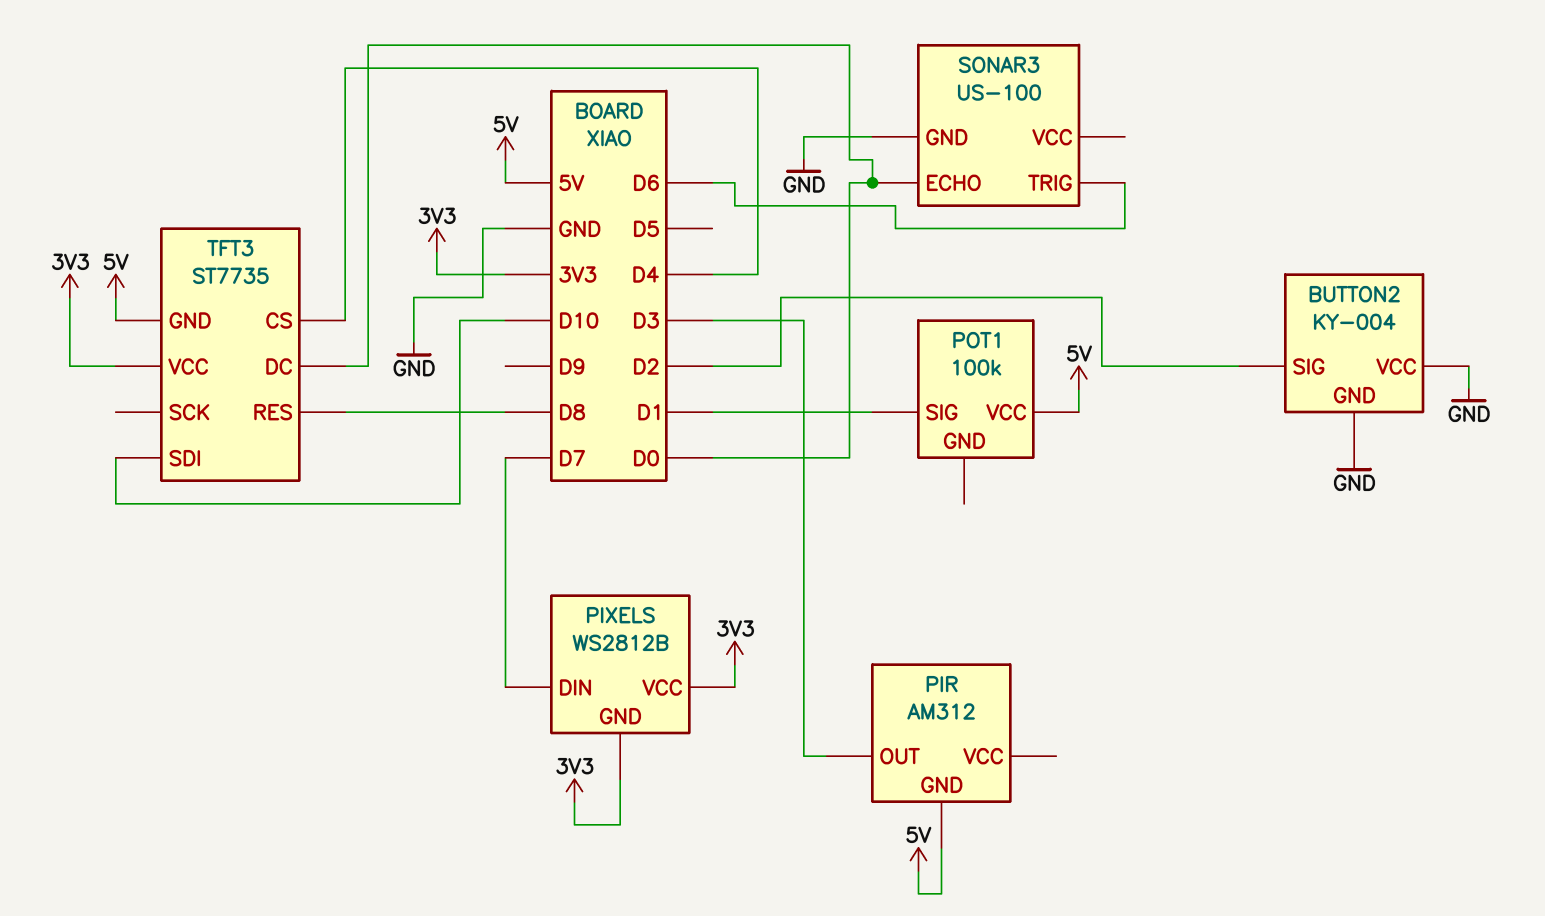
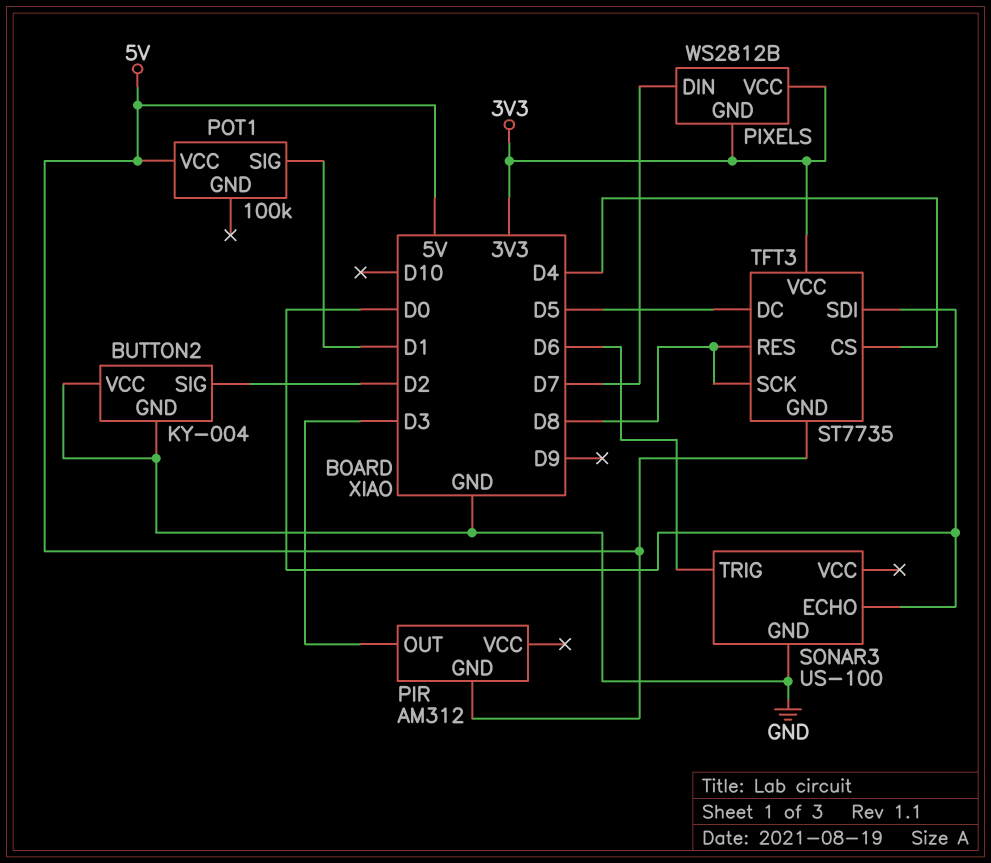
TFT3 pin DC: D0 -> D5
TFT3 pin SCK: none -> D8
TFT3 pin SDI: D10 -> D0

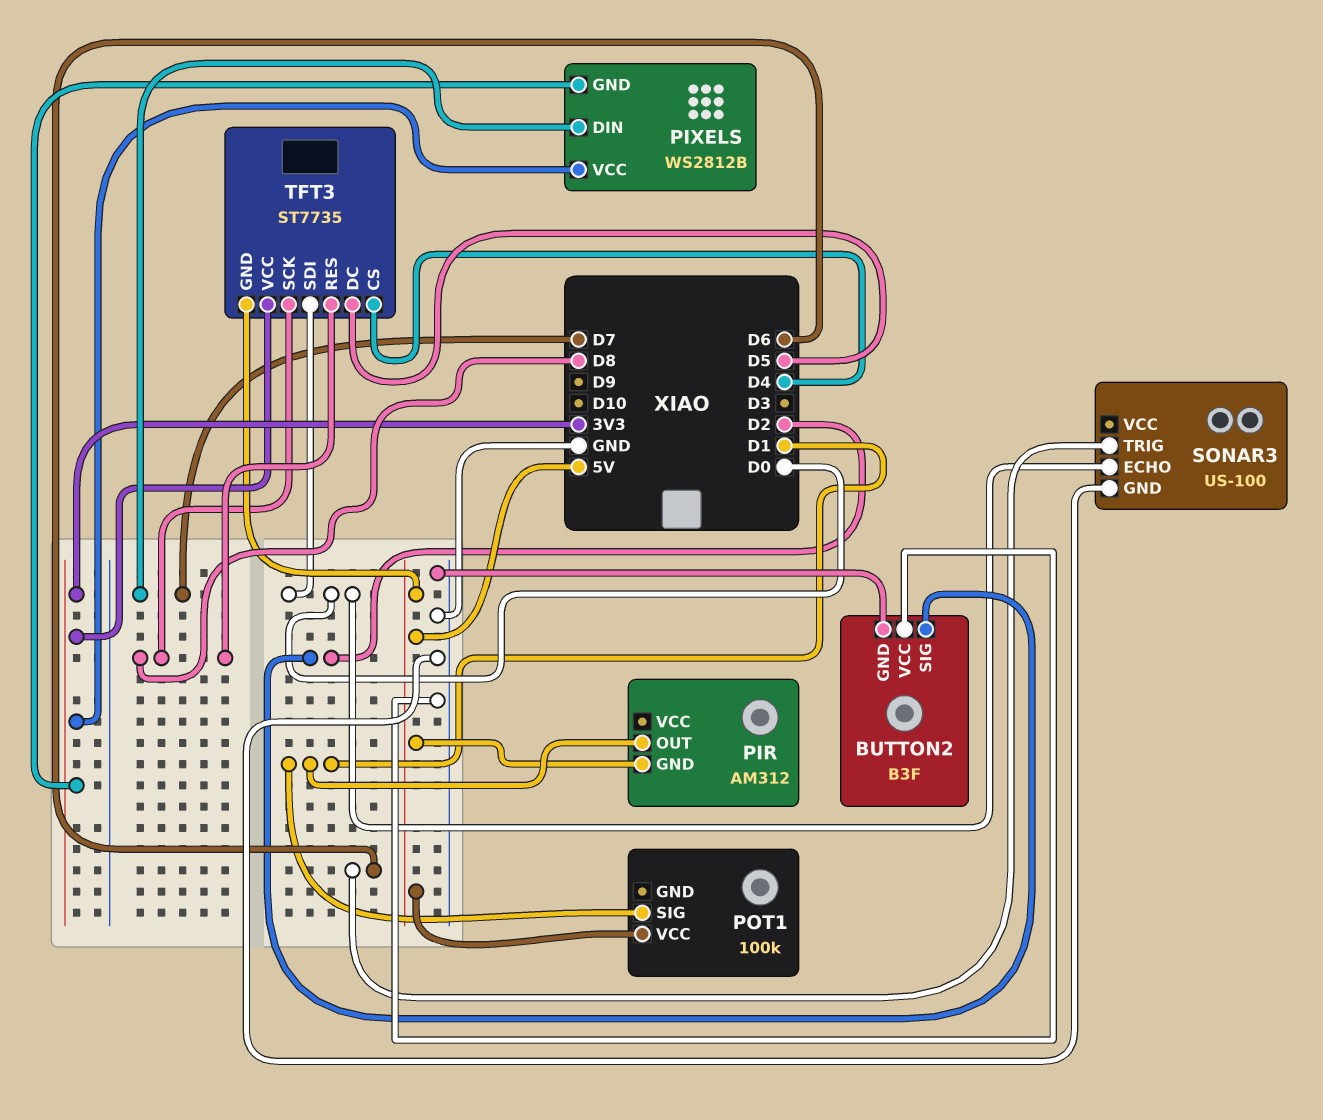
BUTTON2: KY-004 -> B3F
PIR pin OUT: D3 -> D1

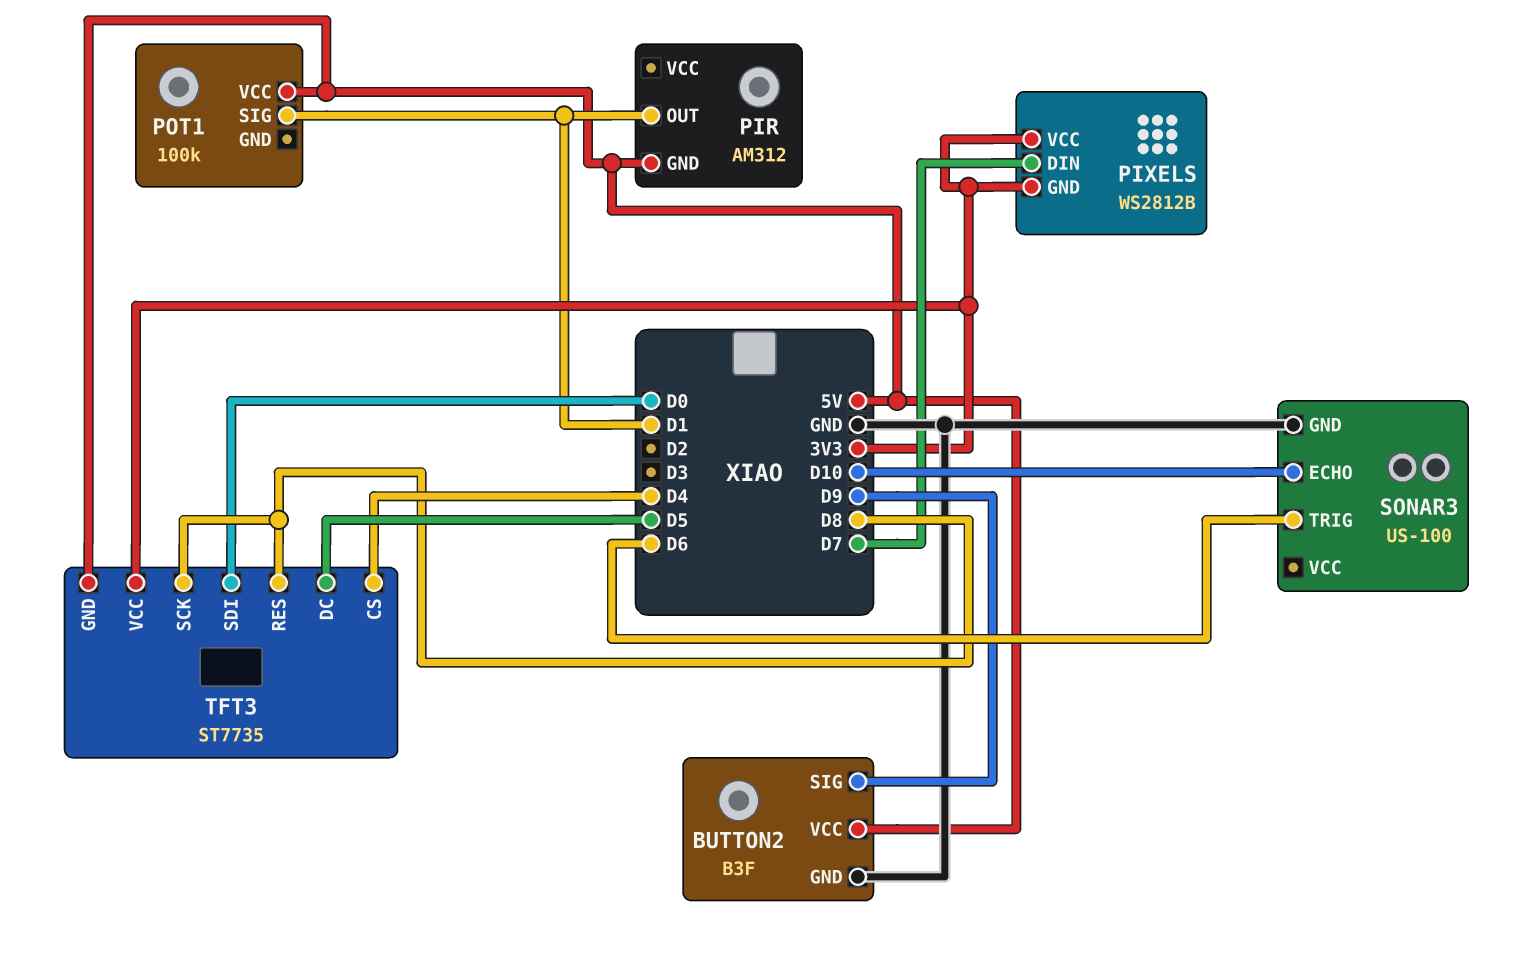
BUTTON2 pin SIG: D2 -> D9
BUTTON2 pin VCC: GND -> 5V
SONAR3 pin ECHO: D0 -> D10

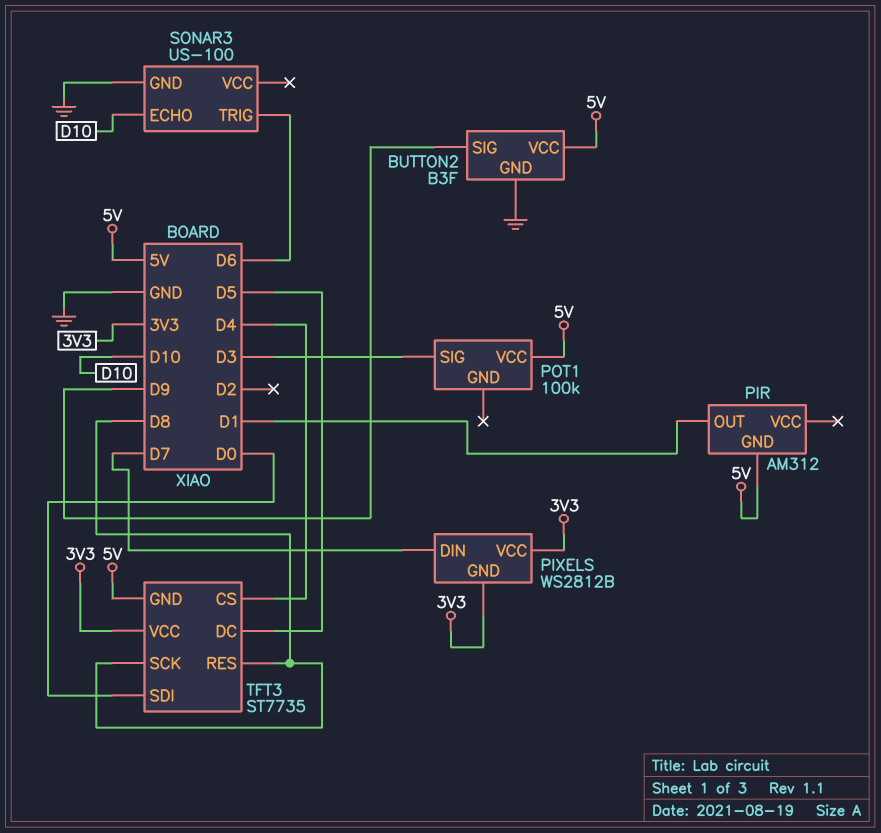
POT1 pin SIG: D1 -> D3

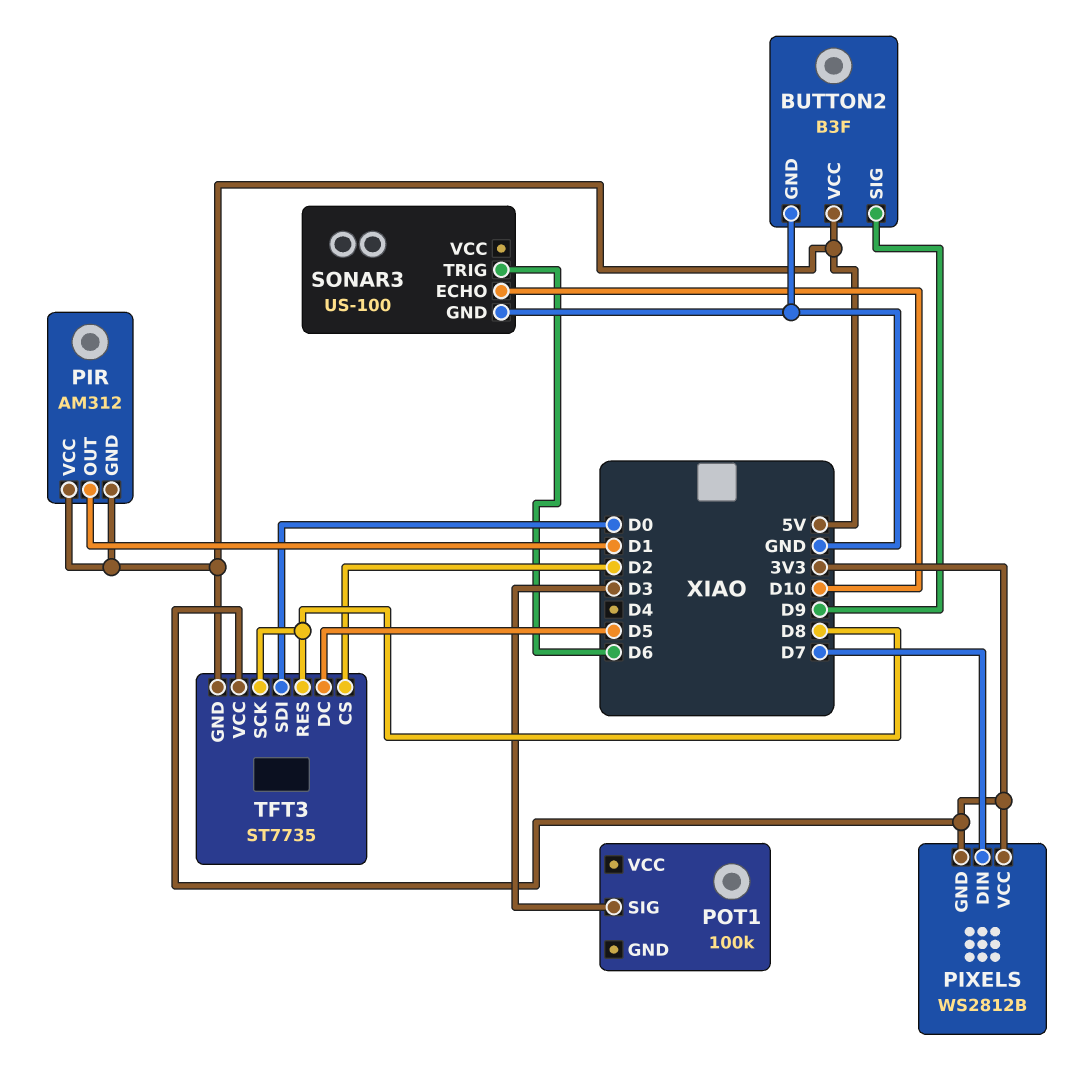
PIR pin VCC: none -> 5V
POT1 pin VCC: 5V -> none
TFT3 pin CS: D4 -> D2

